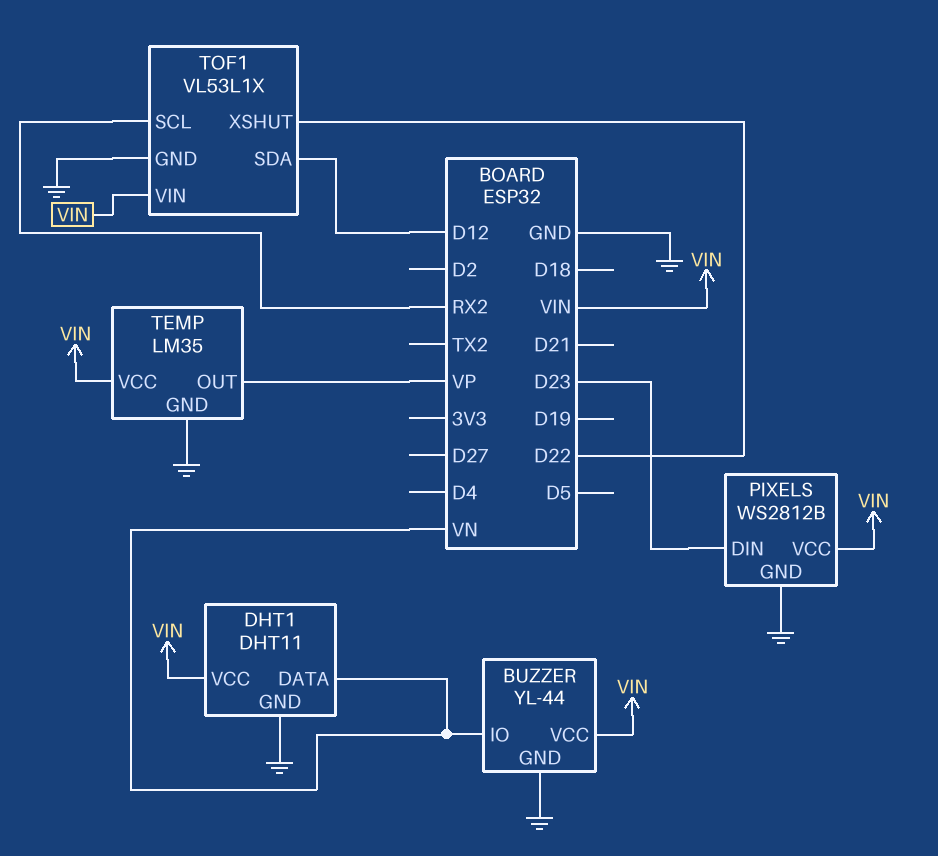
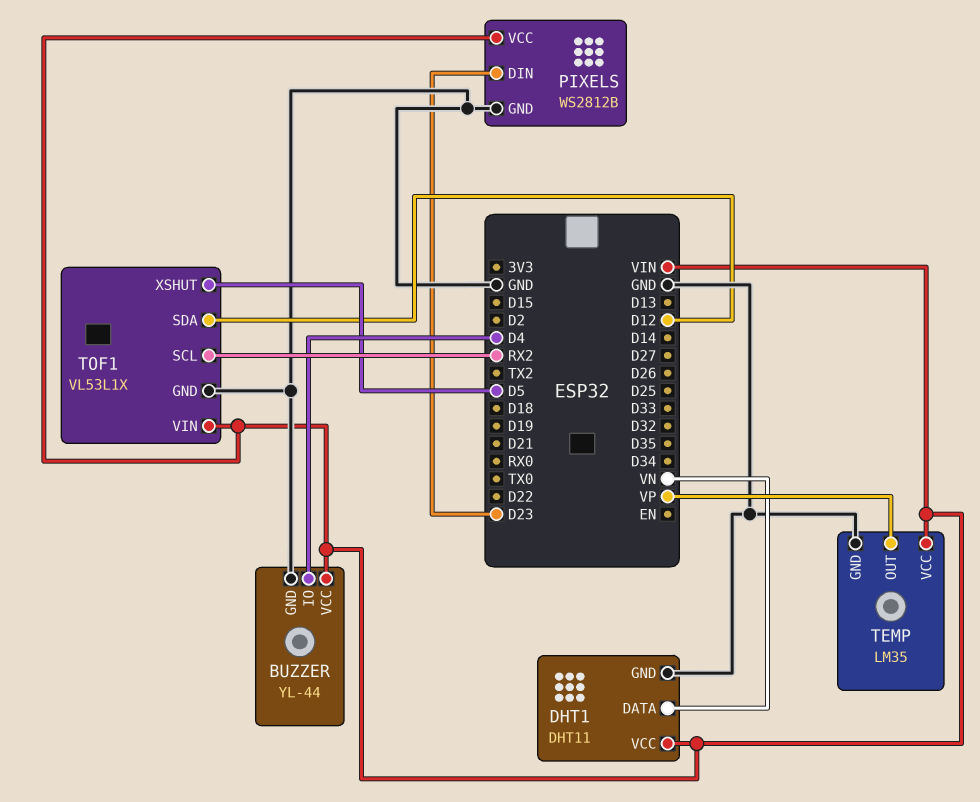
BUZZER pin IO: VN -> D4
TOF1 pin XSHUT: D22 -> D5

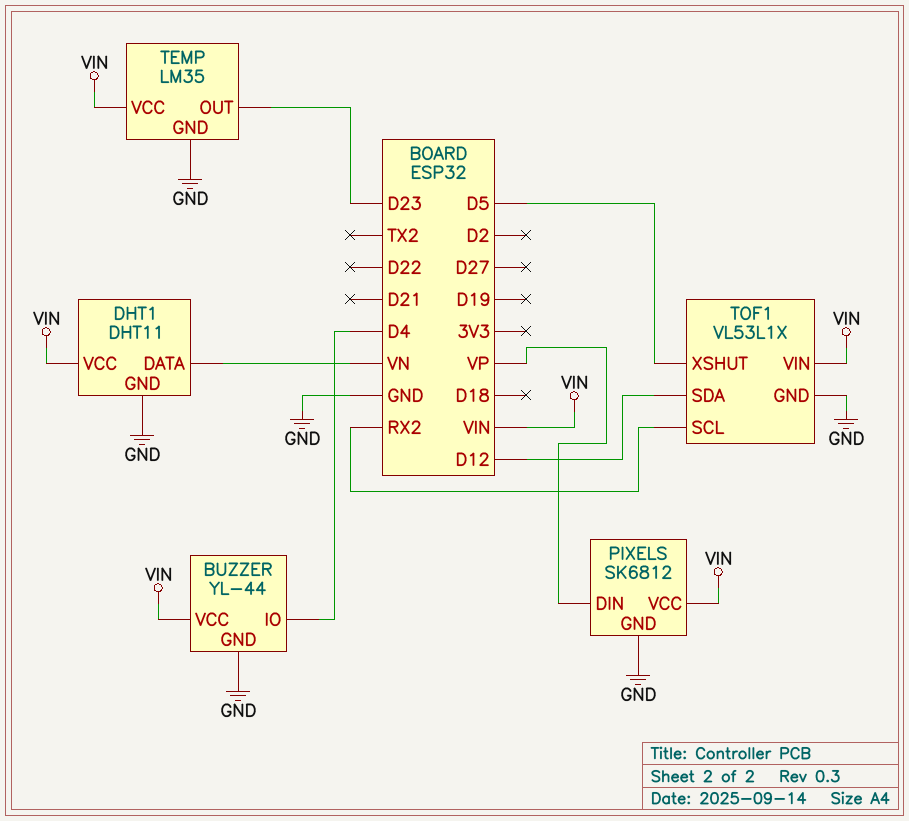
PIXELS: WS2812B -> SK6812
PIXELS pin DIN: D23 -> VP
TEMP pin OUT: VP -> D23

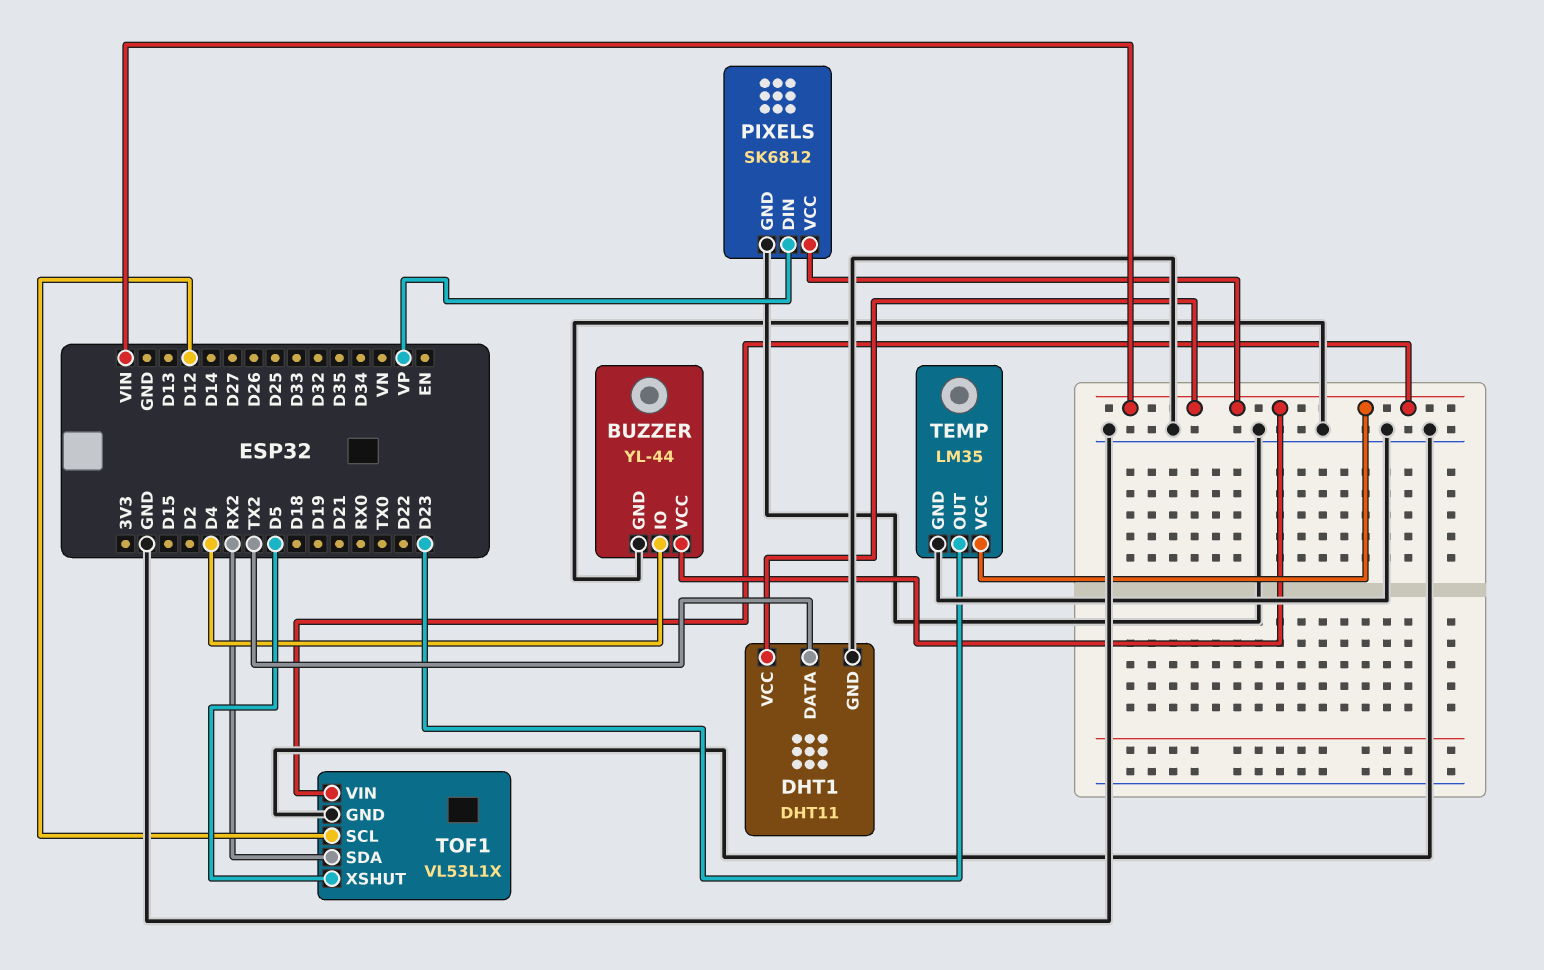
DHT1 pin DATA: VN -> TX2
TOF1 pin SCL: RX2 -> D12
TOF1 pin SDA: D12 -> RX2

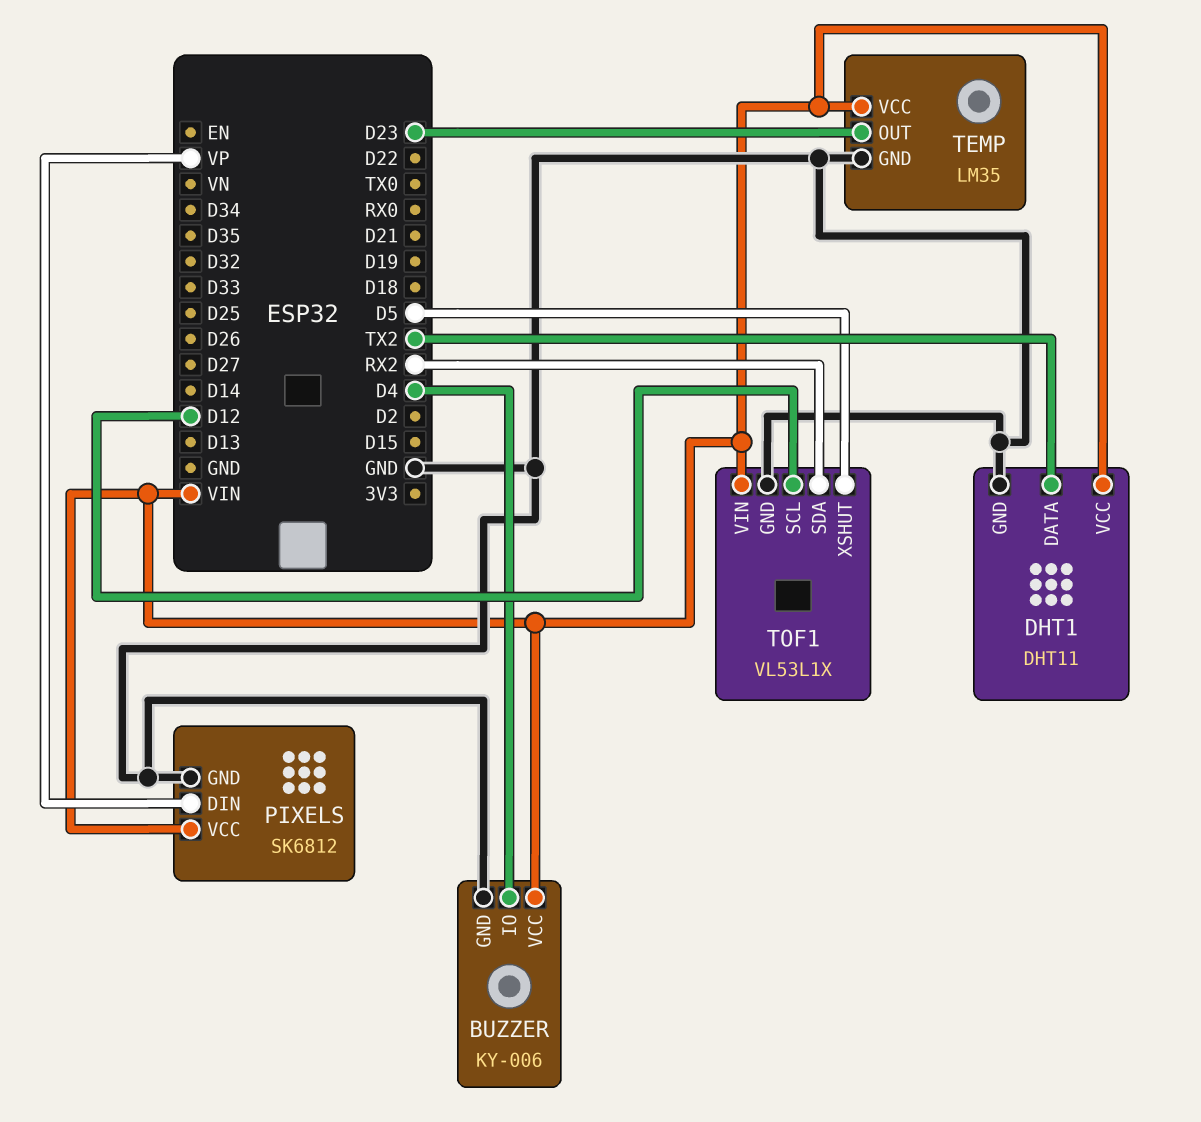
BUZZER: YL-44 -> KY-006

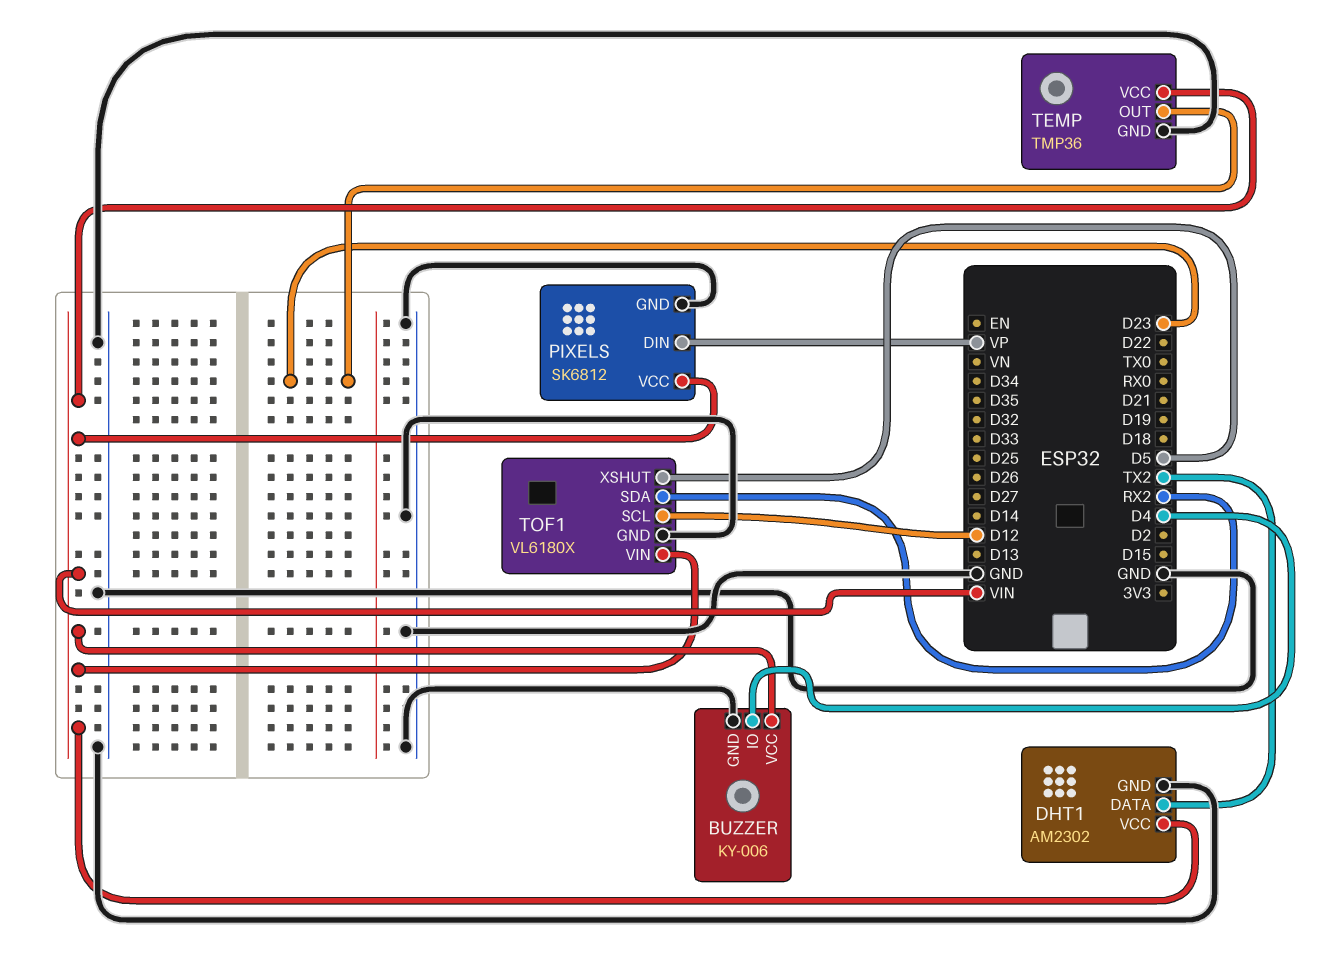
DHT1: DHT11 -> AM2302
TEMP: LM35 -> TMP36
TOF1: VL53L1X -> VL6180X

